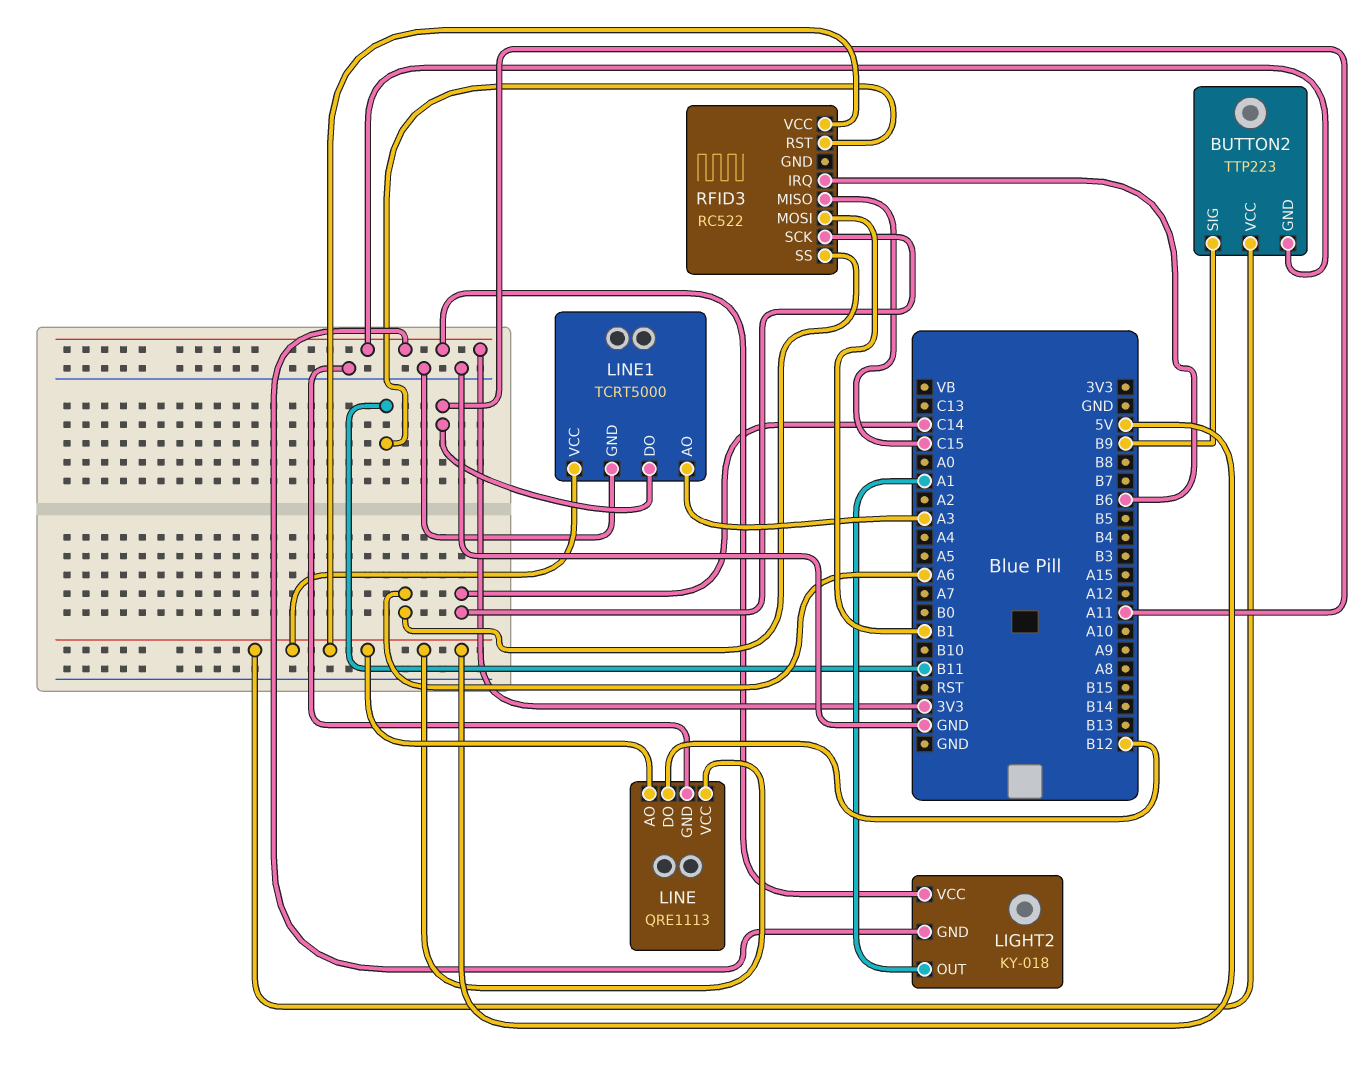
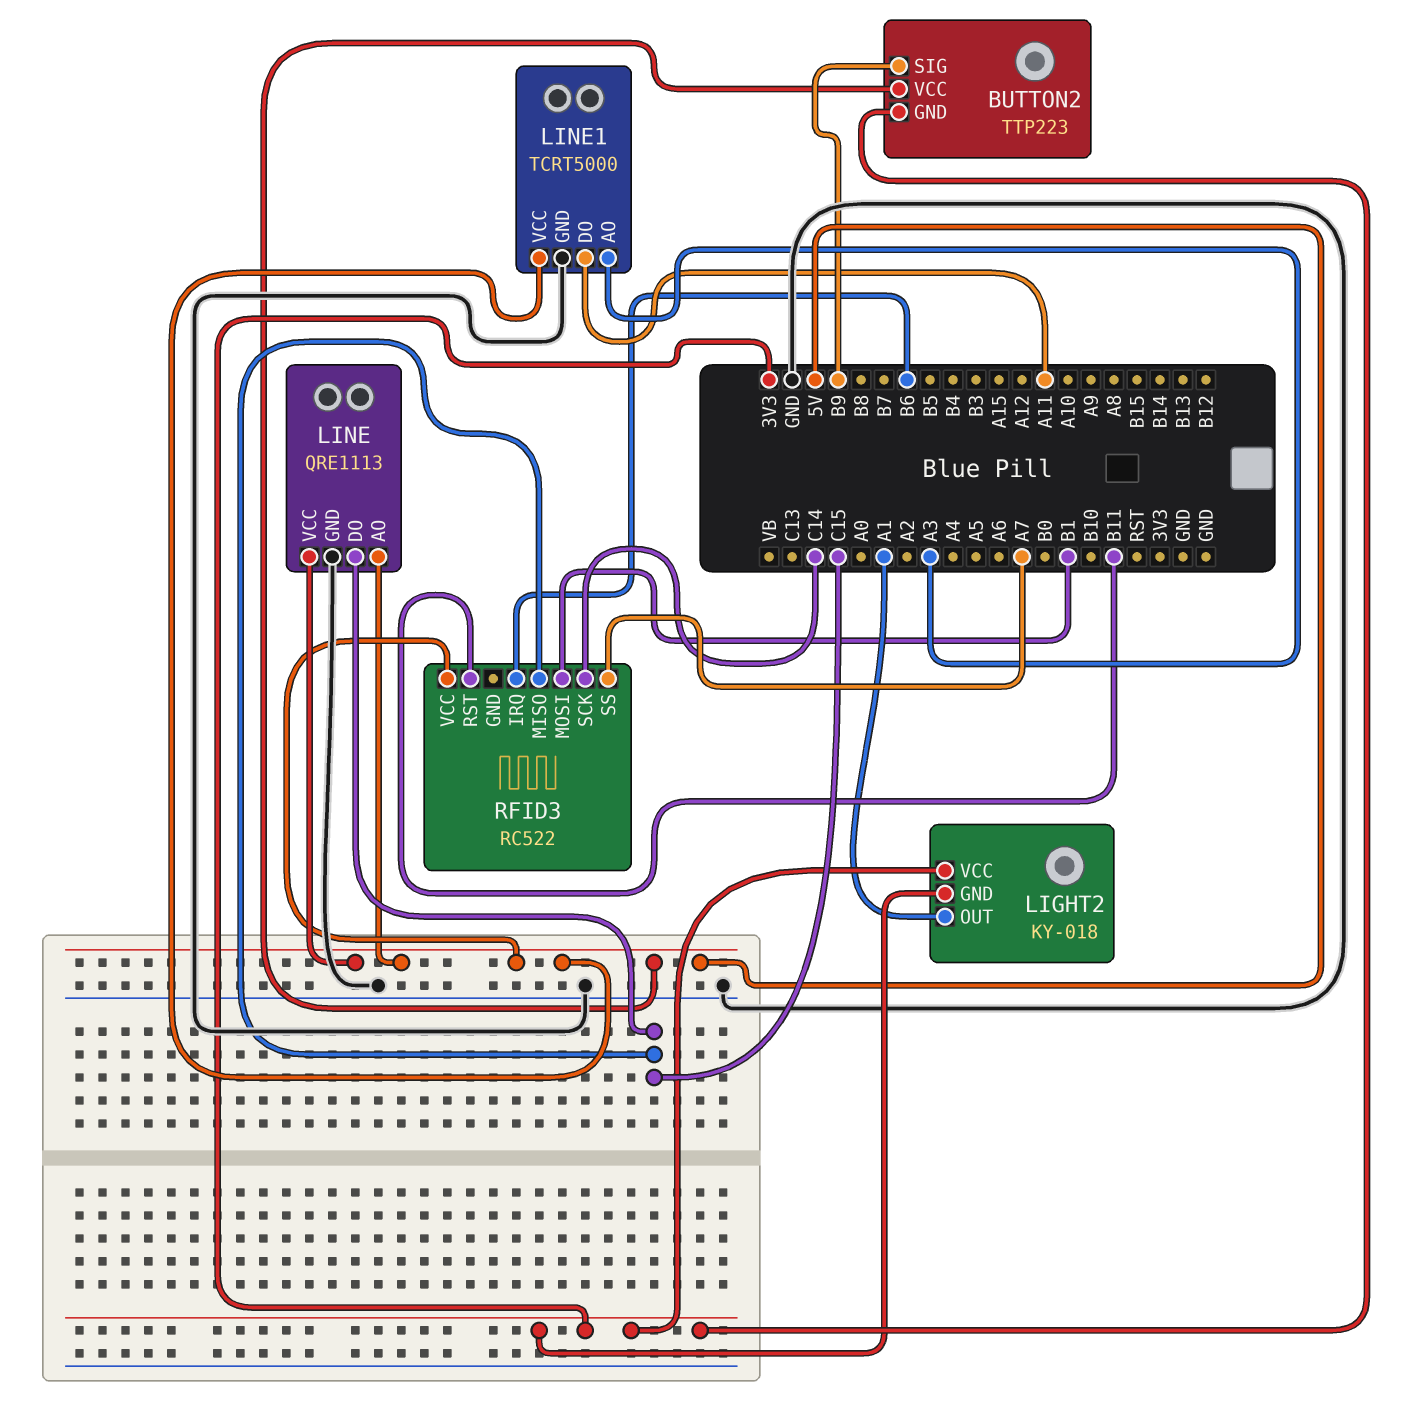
LINE pin DO: B12 -> C15
RFID3 pin SS: A6 -> A7

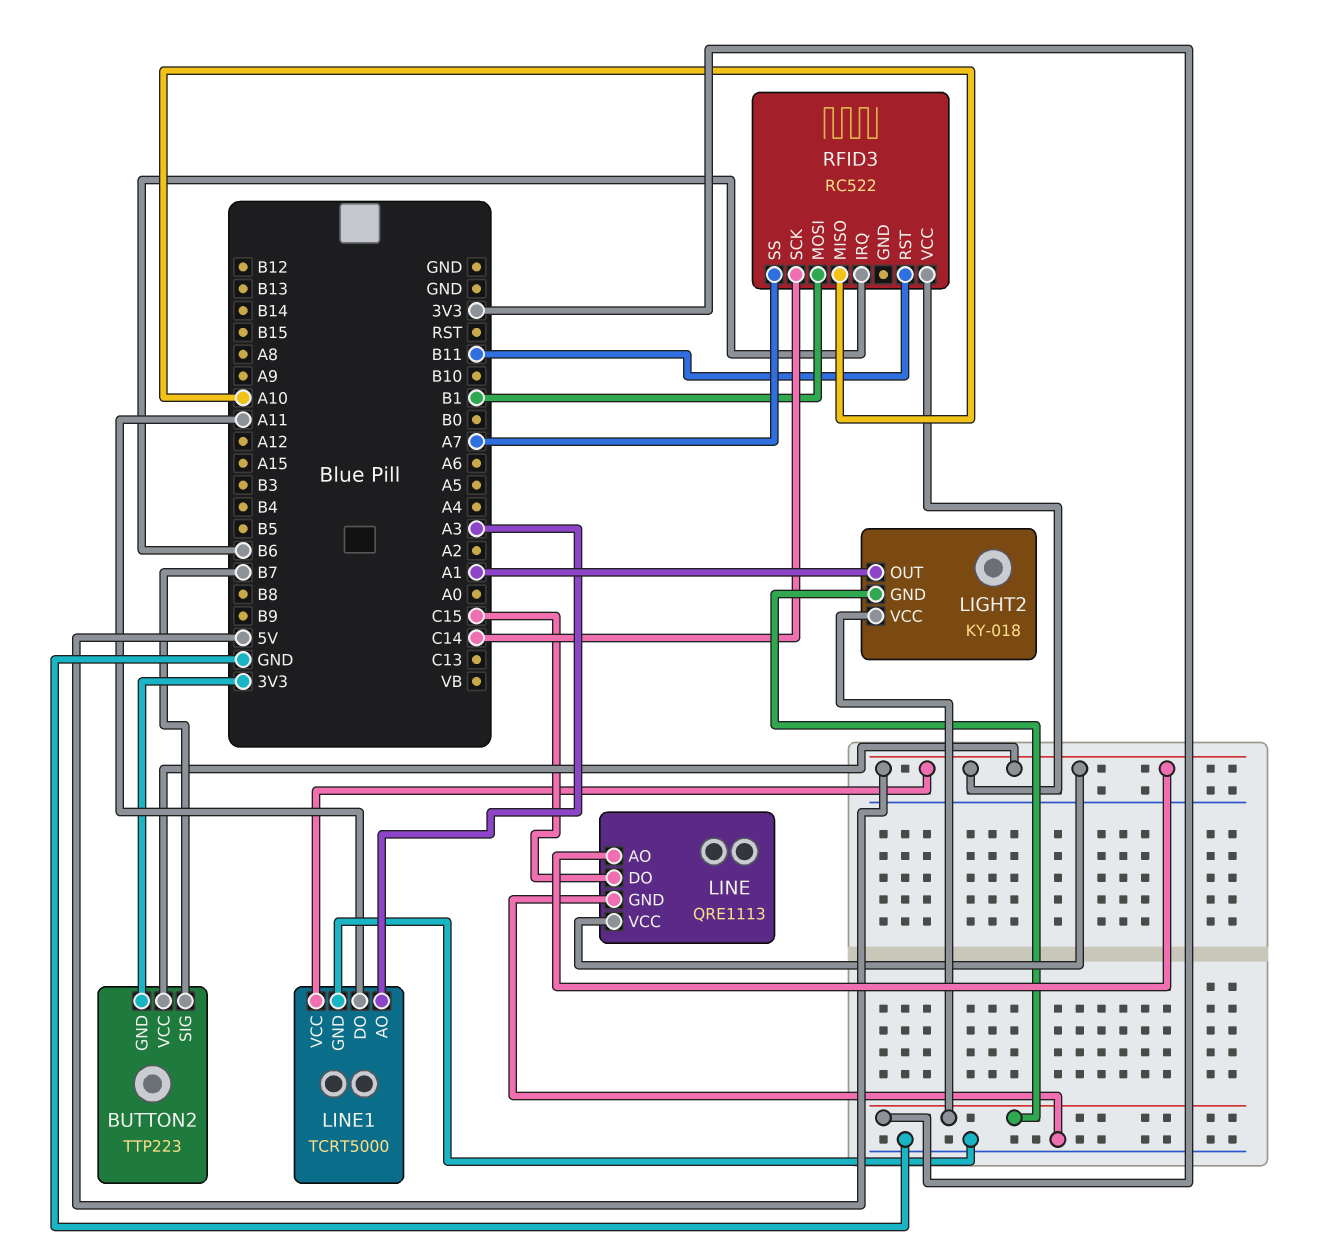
BUTTON2 pin SIG: B9 -> B7
RFID3 pin MISO: C15 -> A10

